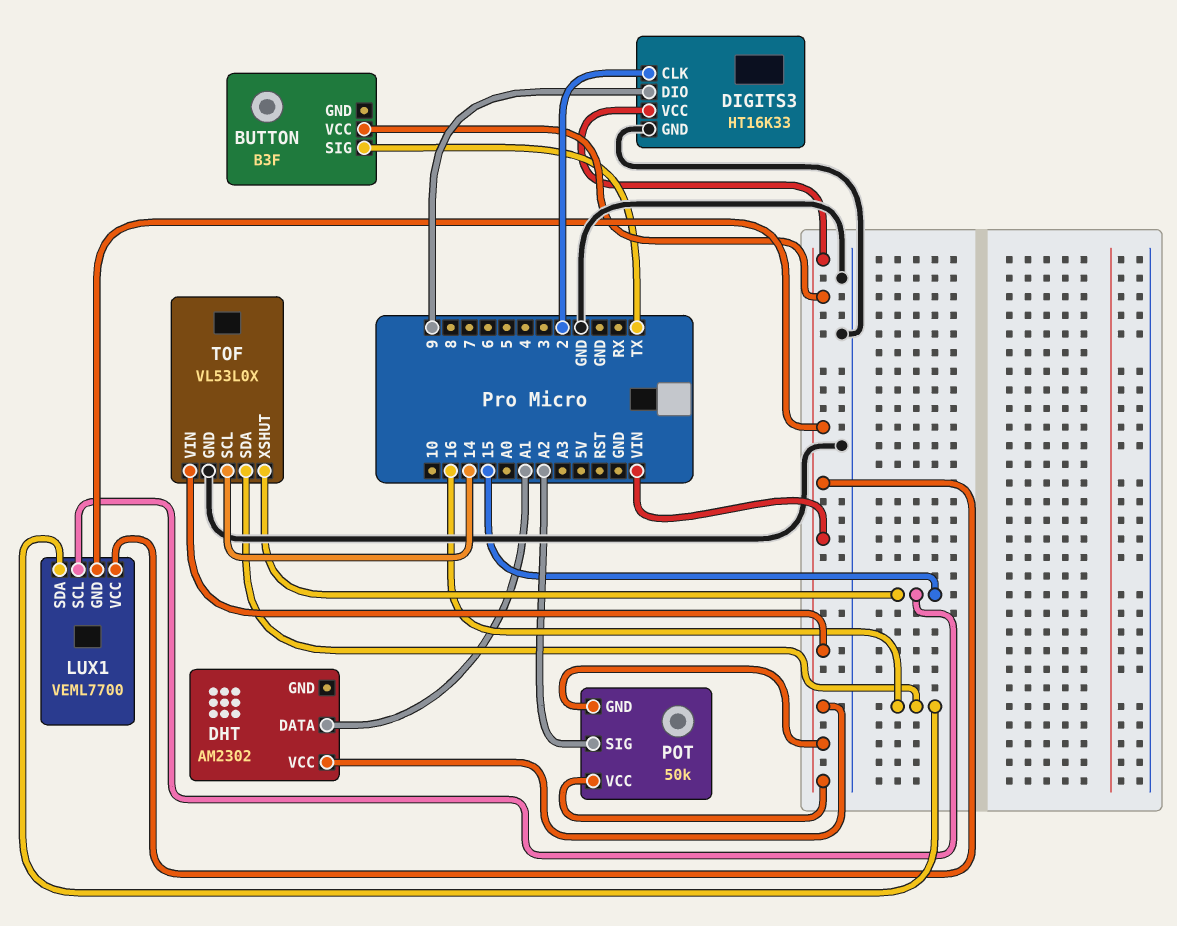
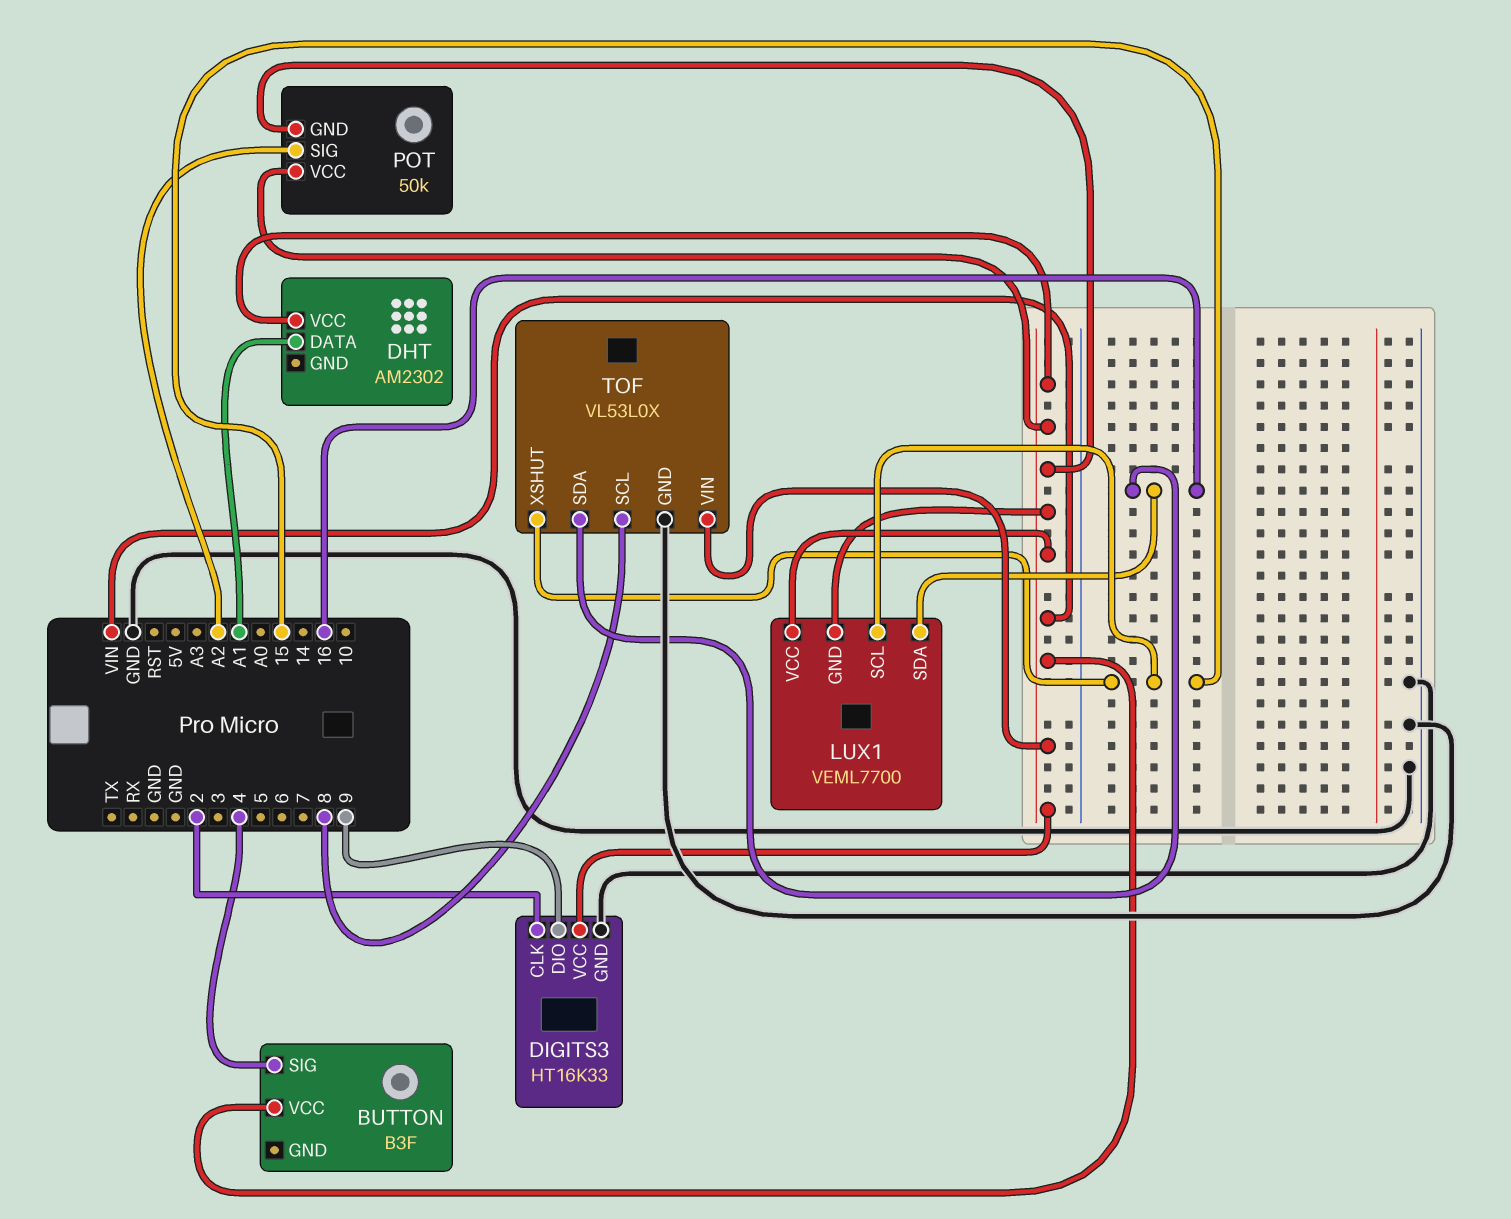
BUTTON pin SIG: TX -> 4
TOF pin SCL: 14 -> 8

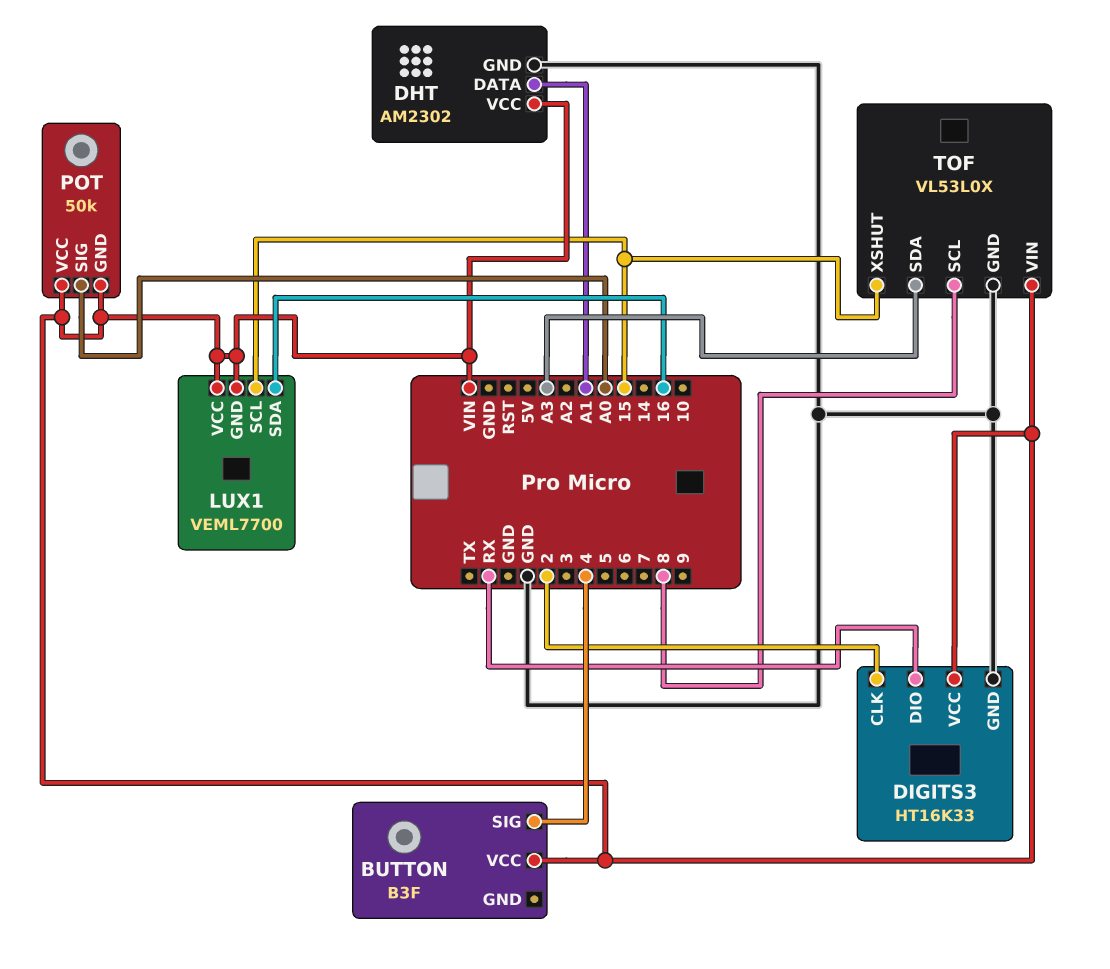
DHT pin GND: none -> GND
DIGITS3 pin DIO: 9 -> RX
POT pin SIG: A2 -> A0
TOF pin SDA: 16 -> A3

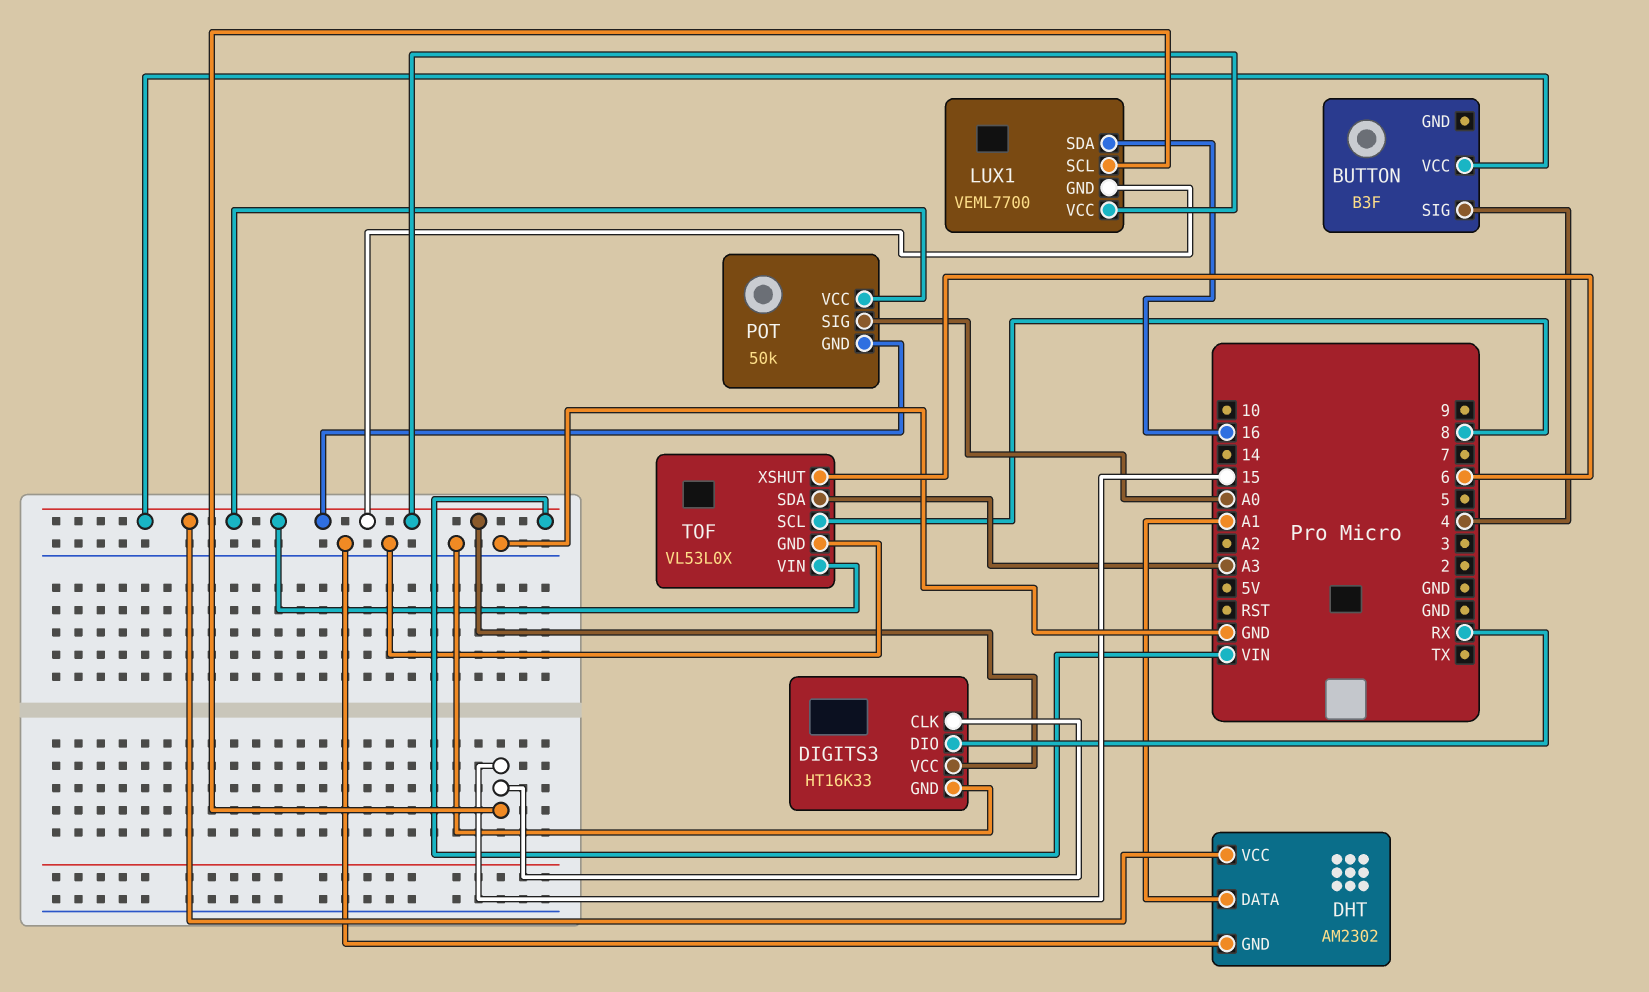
DIGITS3 pin CLK: 2 -> 15
TOF pin XSHUT: 15 -> 6

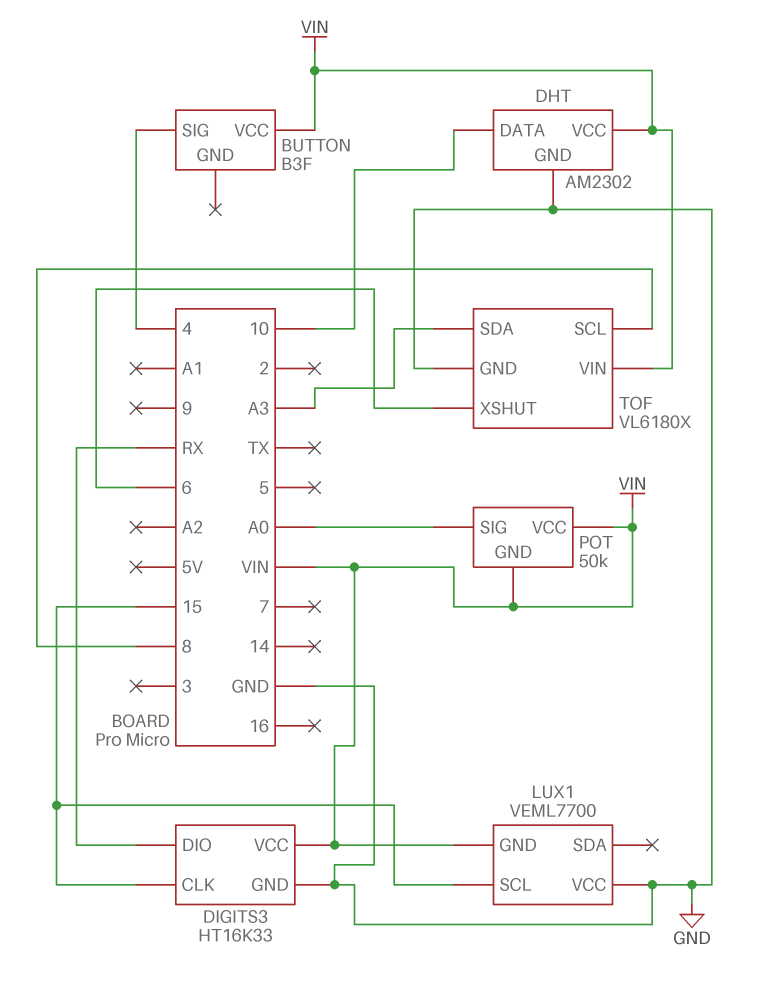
DHT pin DATA: A1 -> 10
LUX1 pin SDA: 16 -> none
LUX1 pin VCC: VIN -> GND
TOF: VL53L0X -> VL6180X

